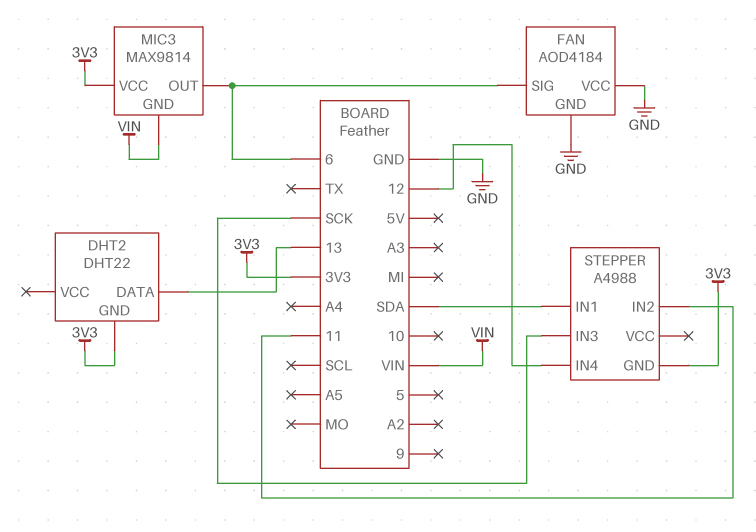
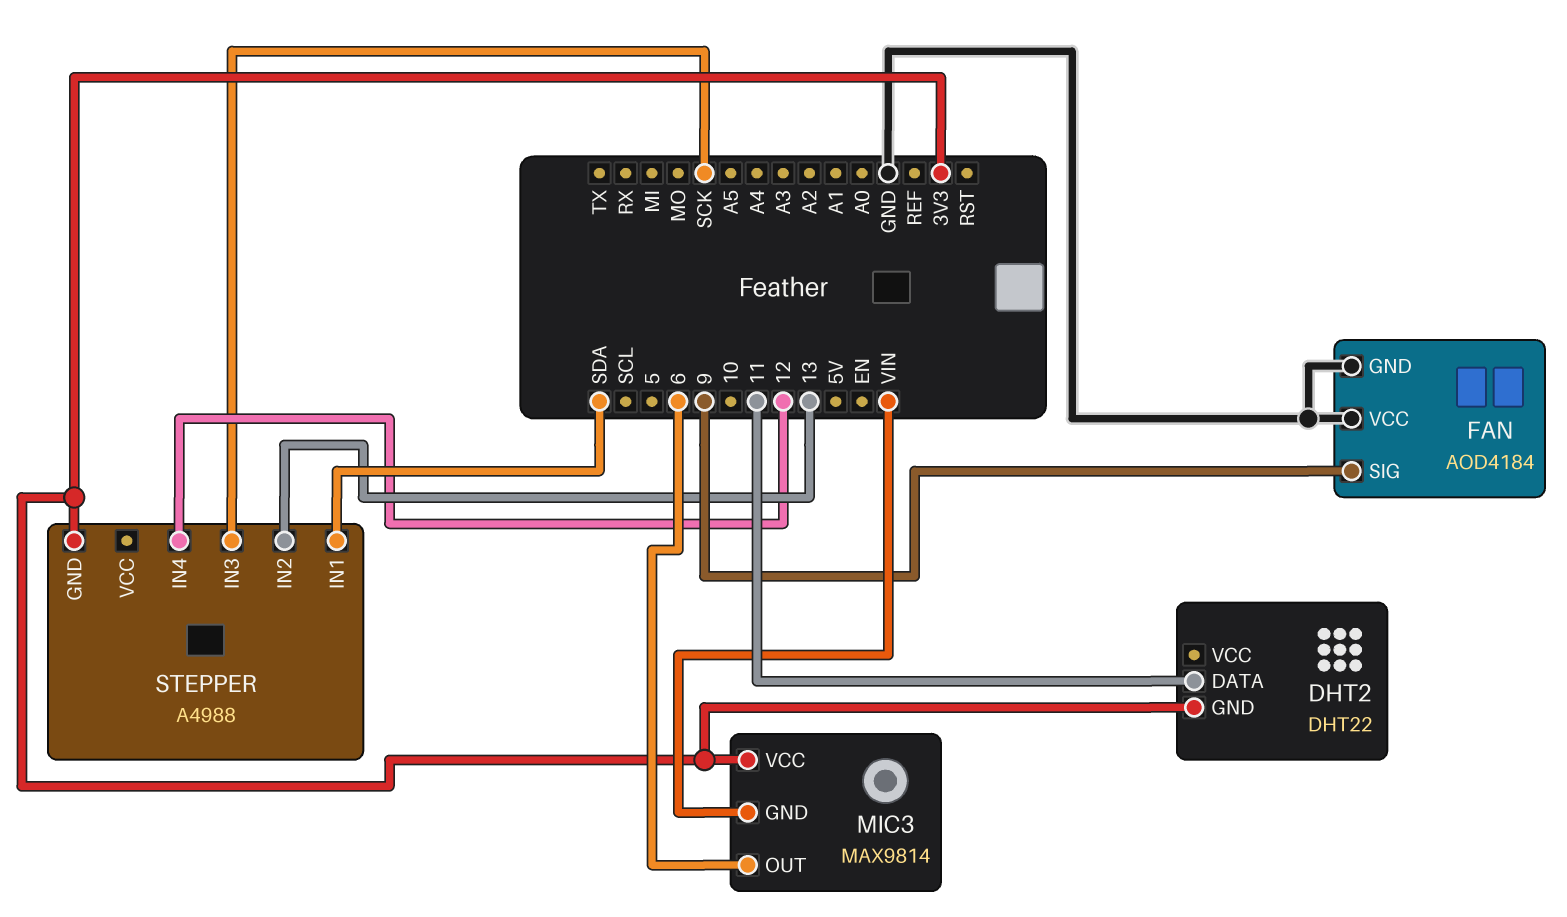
DHT2 pin DATA: 13 -> 11
FAN pin SIG: 6 -> 9
STEPPER pin IN2: 11 -> 13

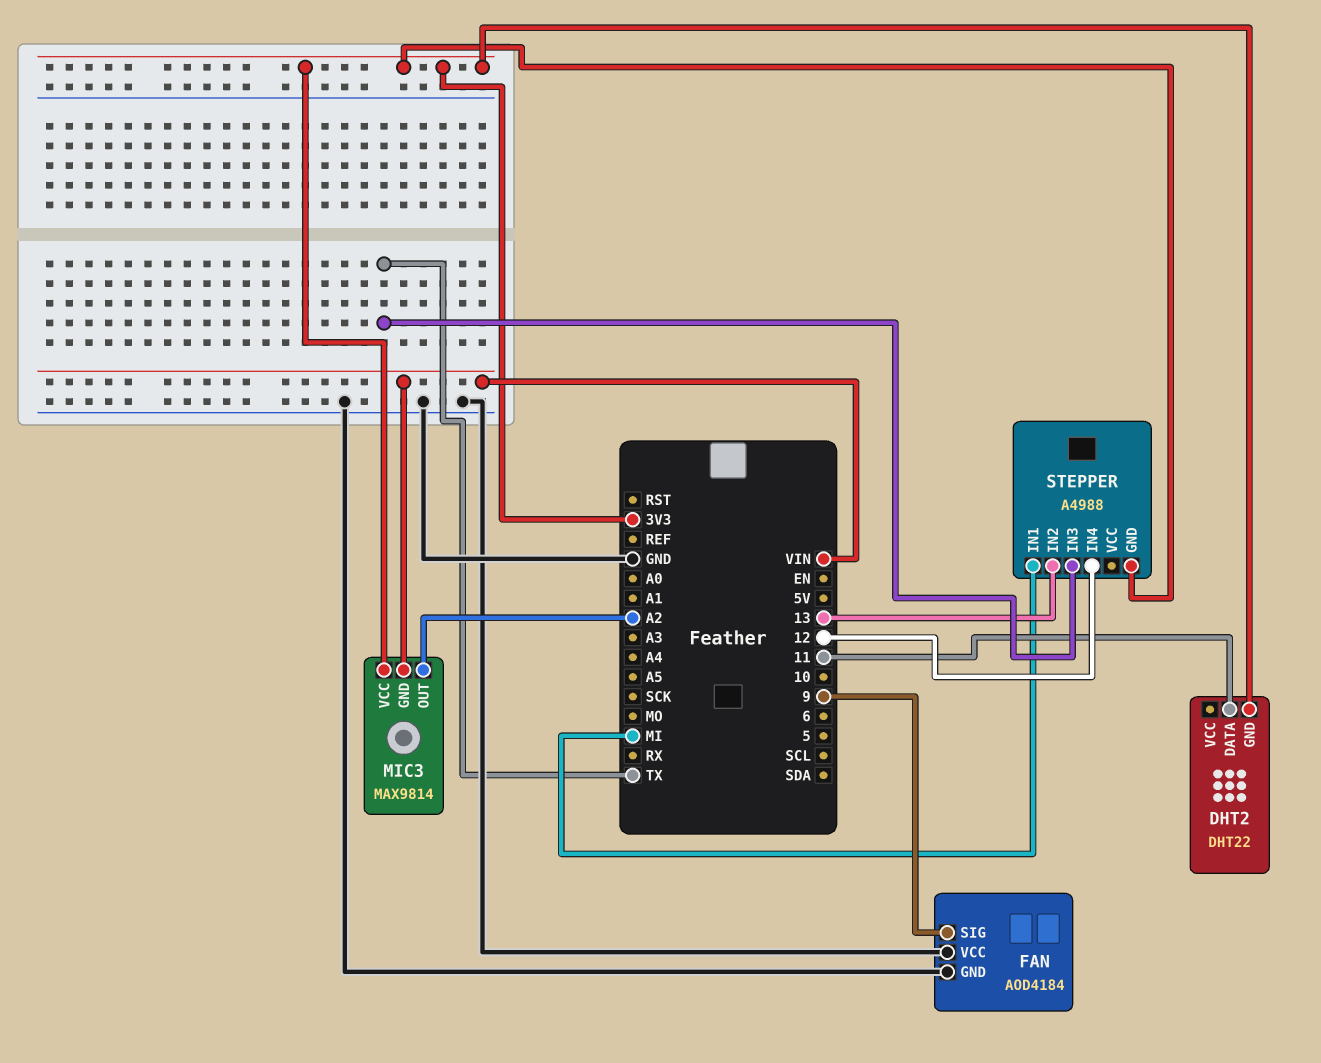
MIC3 pin OUT: 6 -> A2
STEPPER pin IN1: SDA -> MI
STEPPER pin IN3: SCK -> TX

